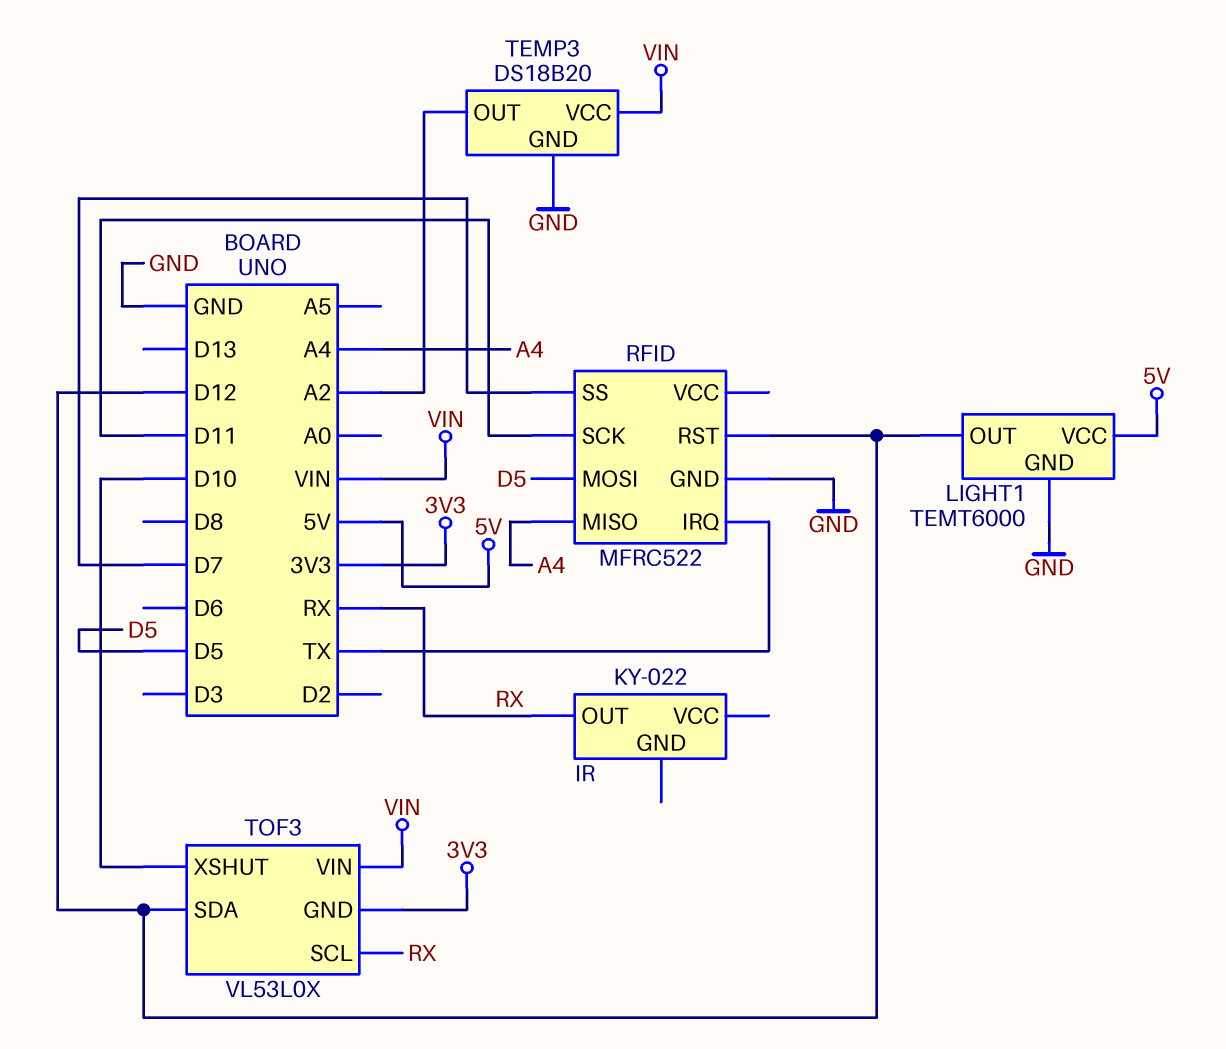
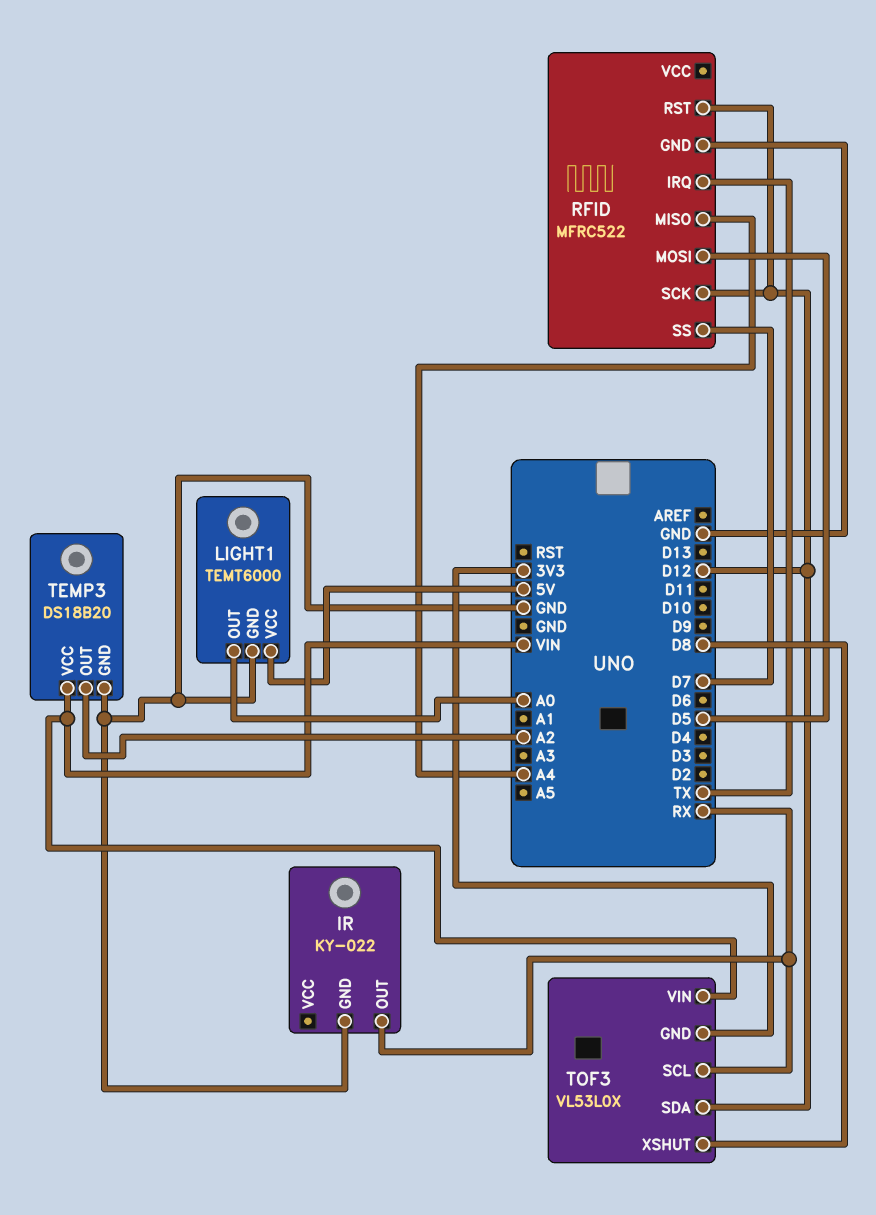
IR pin GND: none -> GND
LIGHT1 pin OUT: D12 -> A0
RFID pin SCK: D11 -> D12
TOF3 pin XSHUT: D10 -> D8

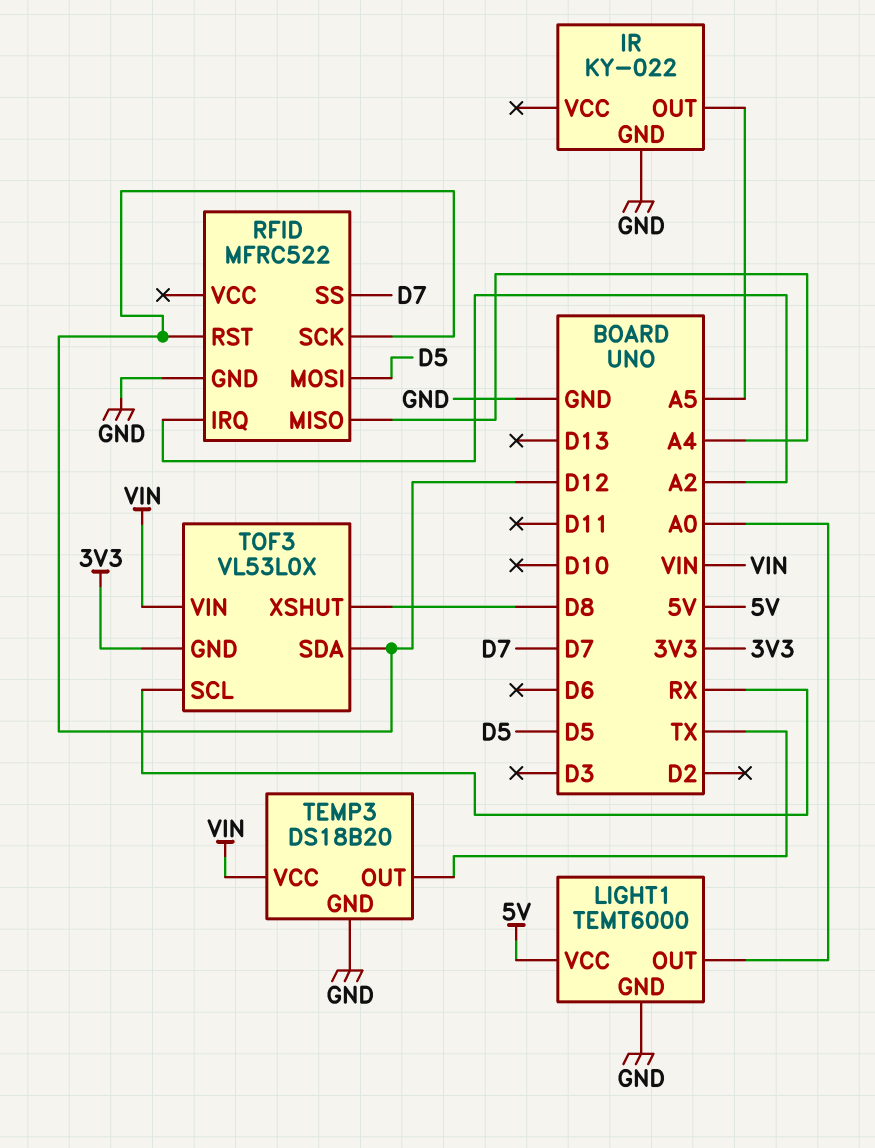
IR pin OUT: RX -> A5
RFID pin IRQ: TX -> A2
TEMP3 pin OUT: A2 -> TX

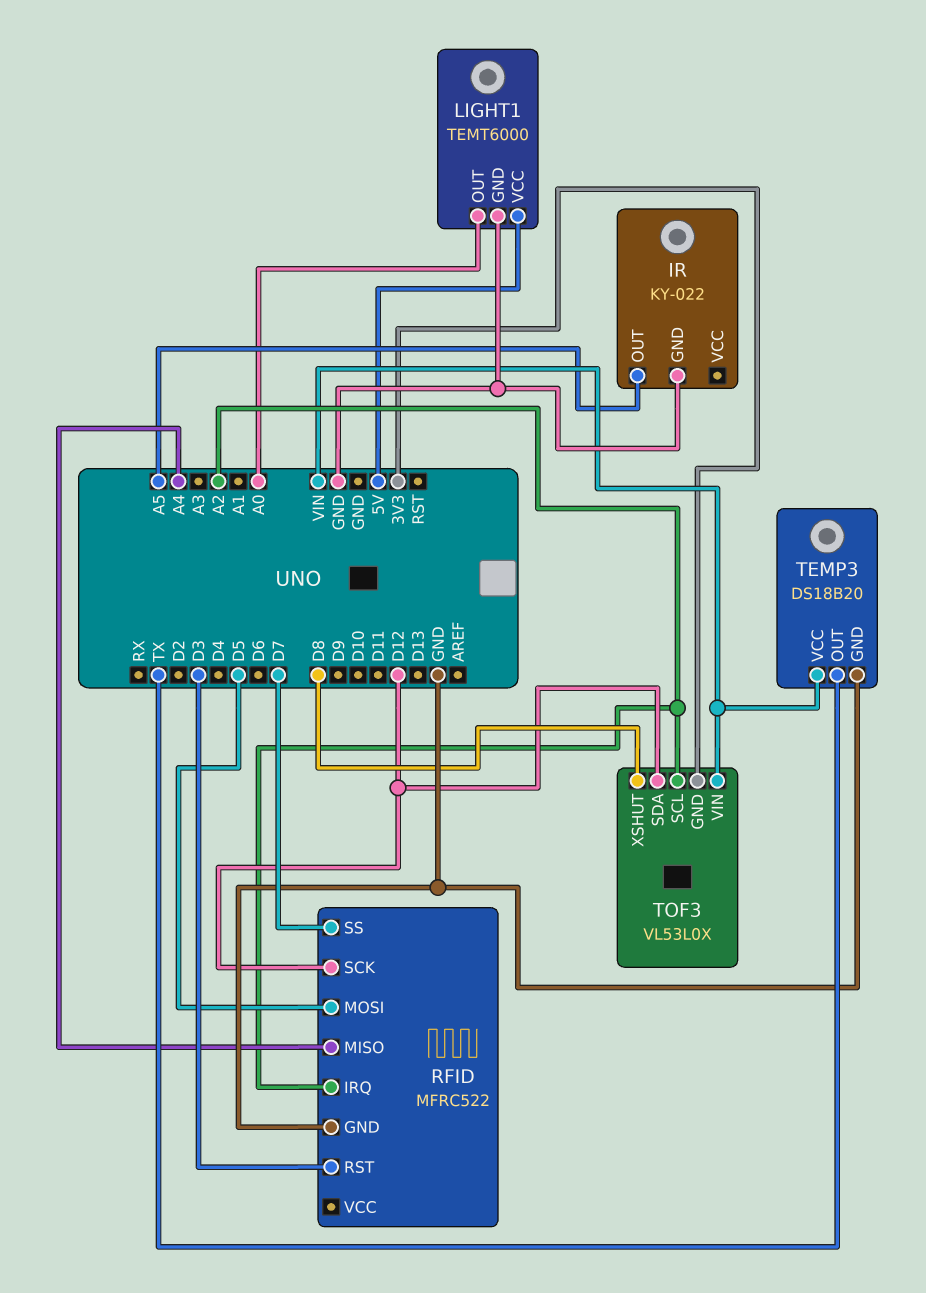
RFID pin RST: D12 -> D3
TOF3 pin SCL: RX -> A2

